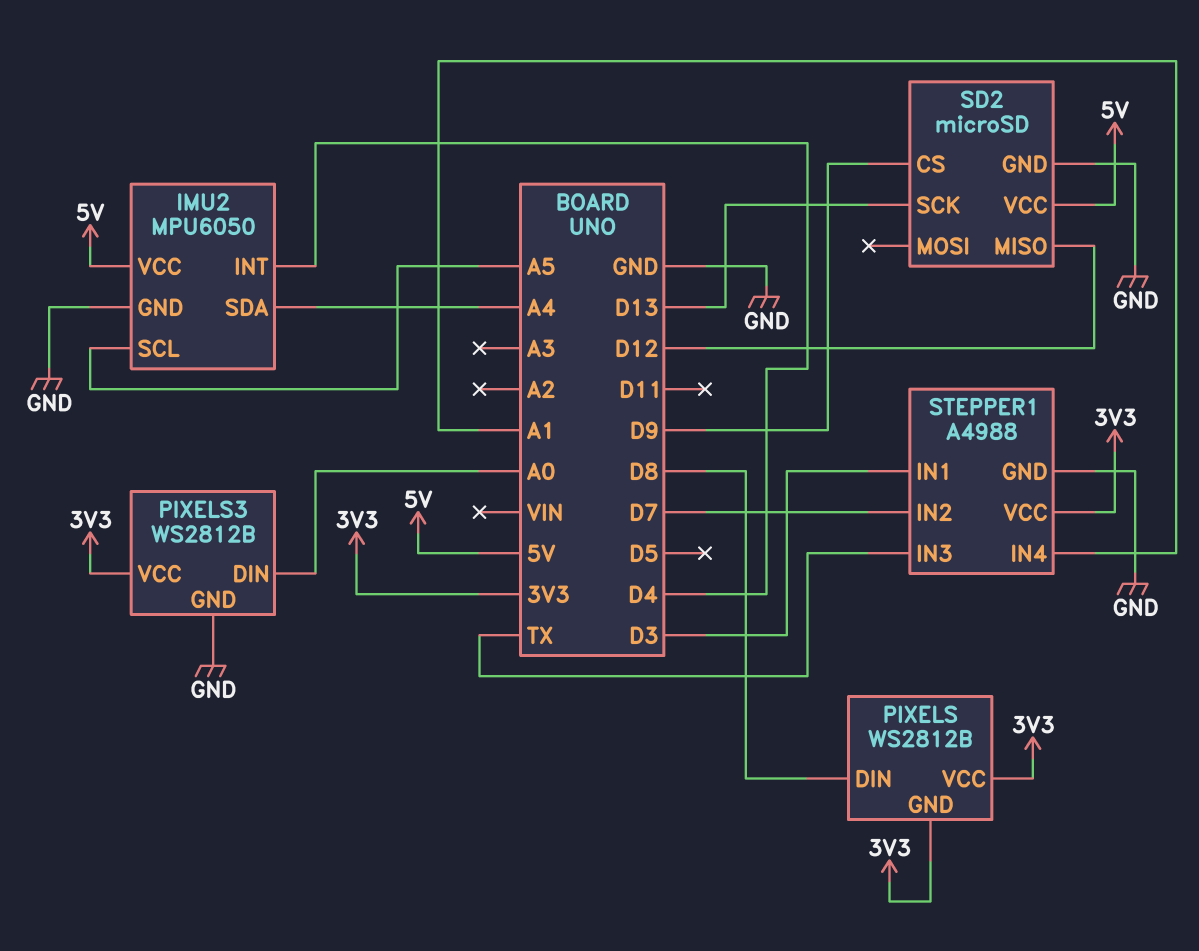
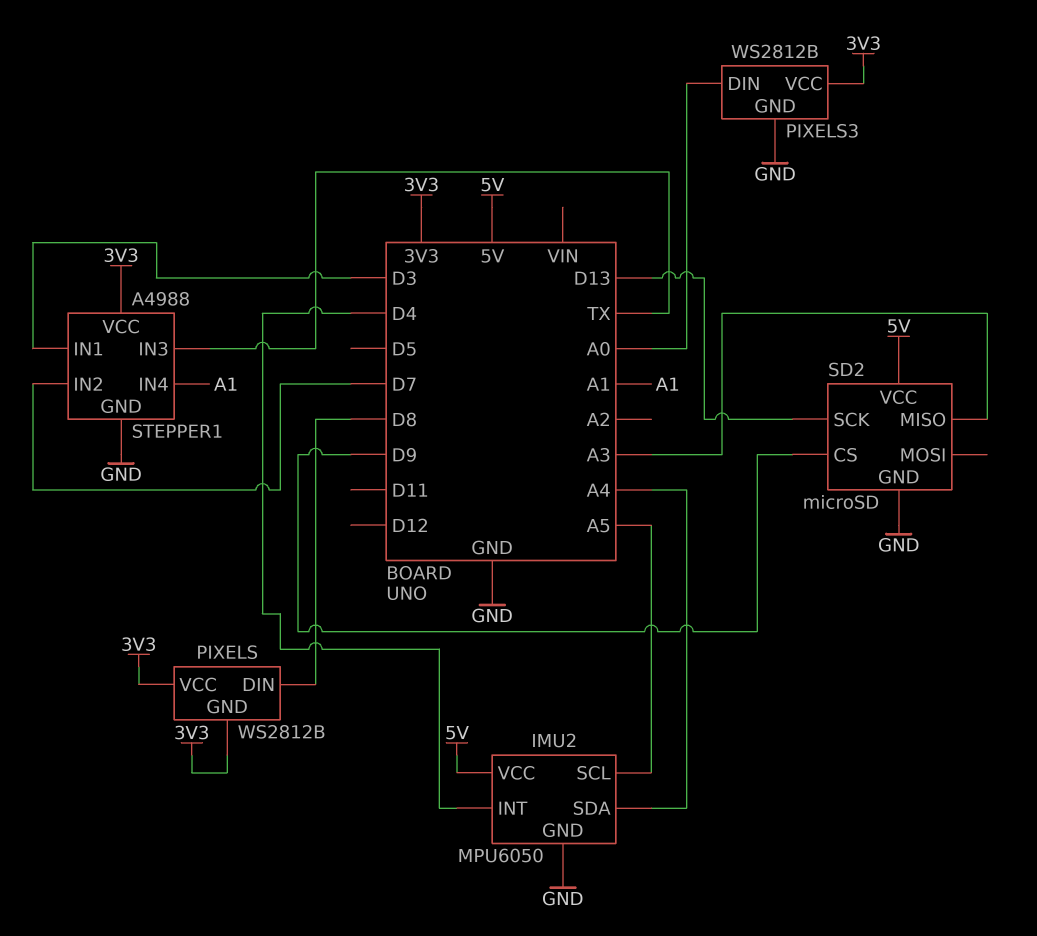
SD2 pin MISO: D12 -> A3

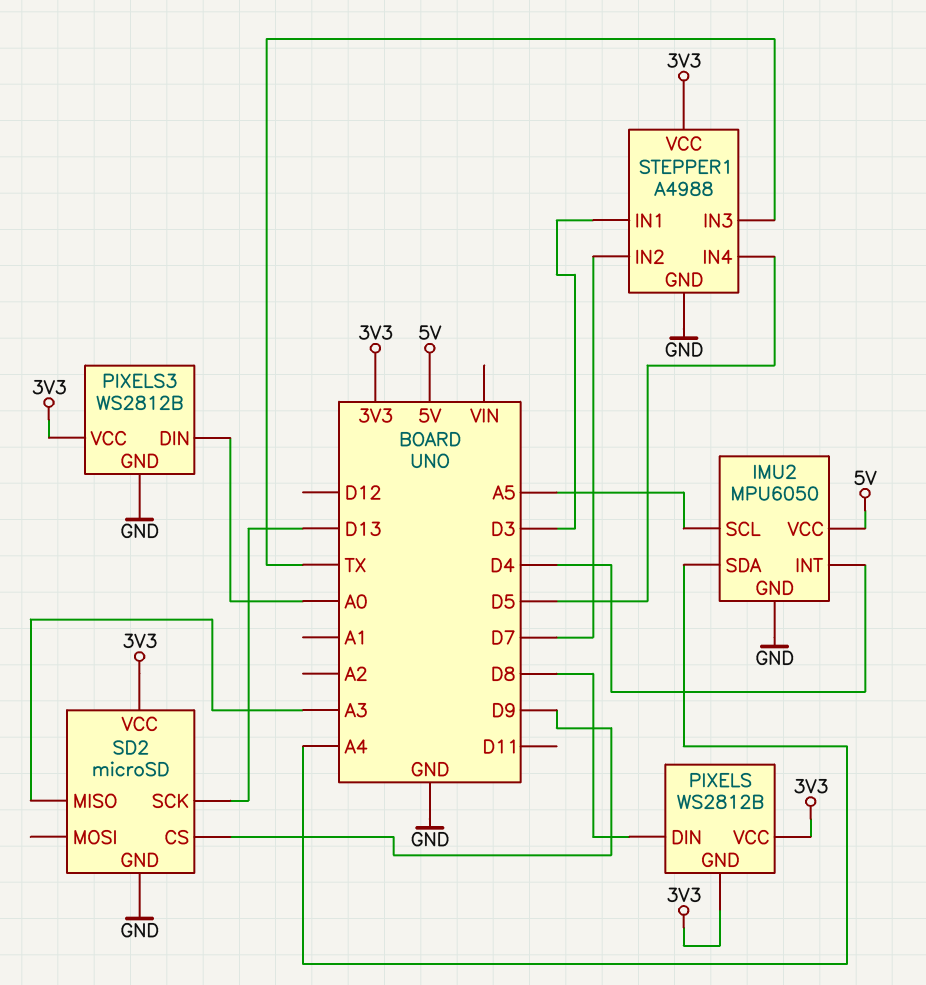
SD2 pin VCC: 5V -> 3V3
STEPPER1 pin IN4: A1 -> D5

